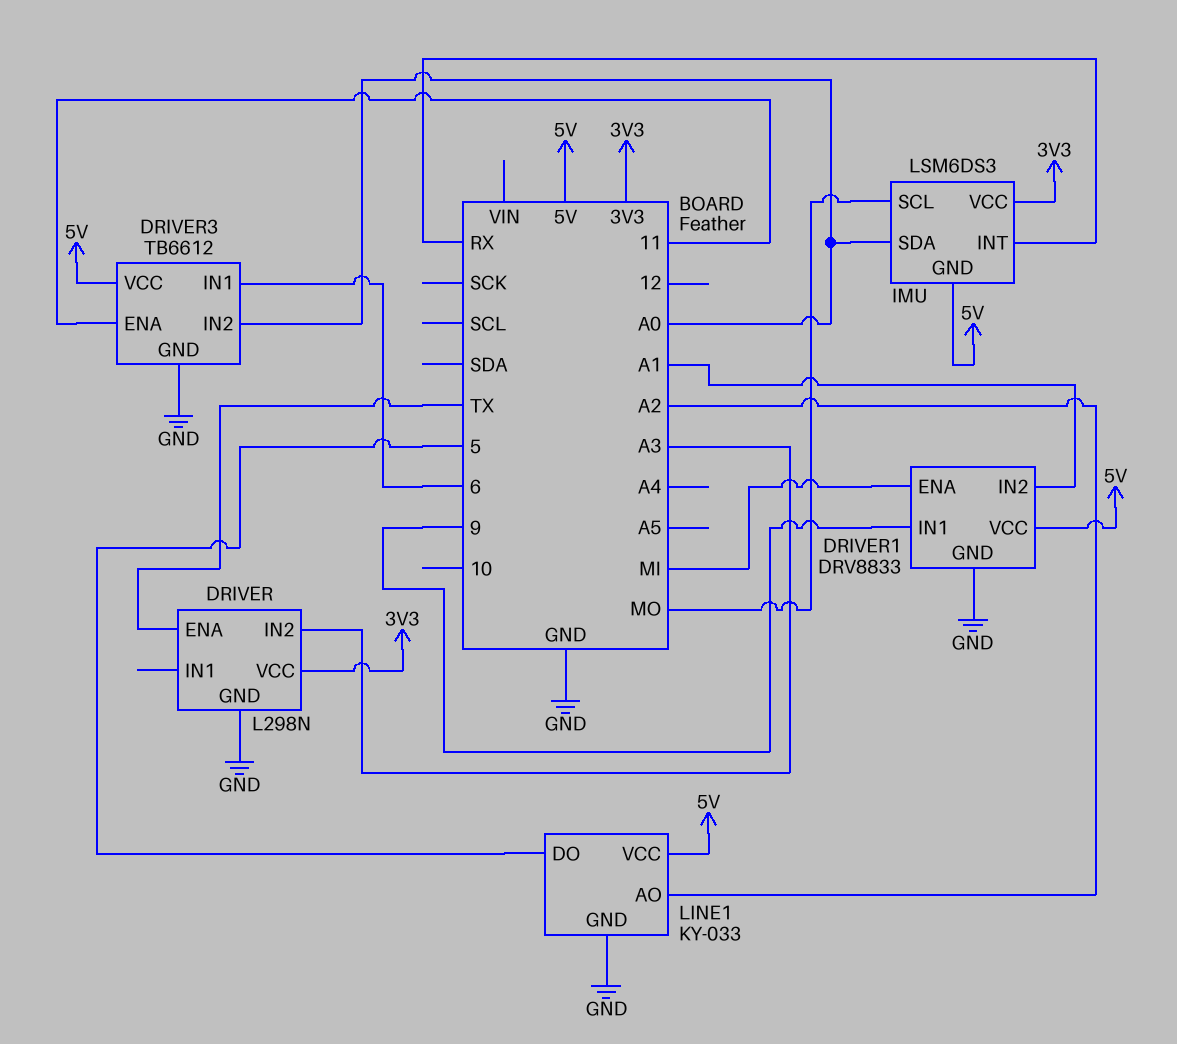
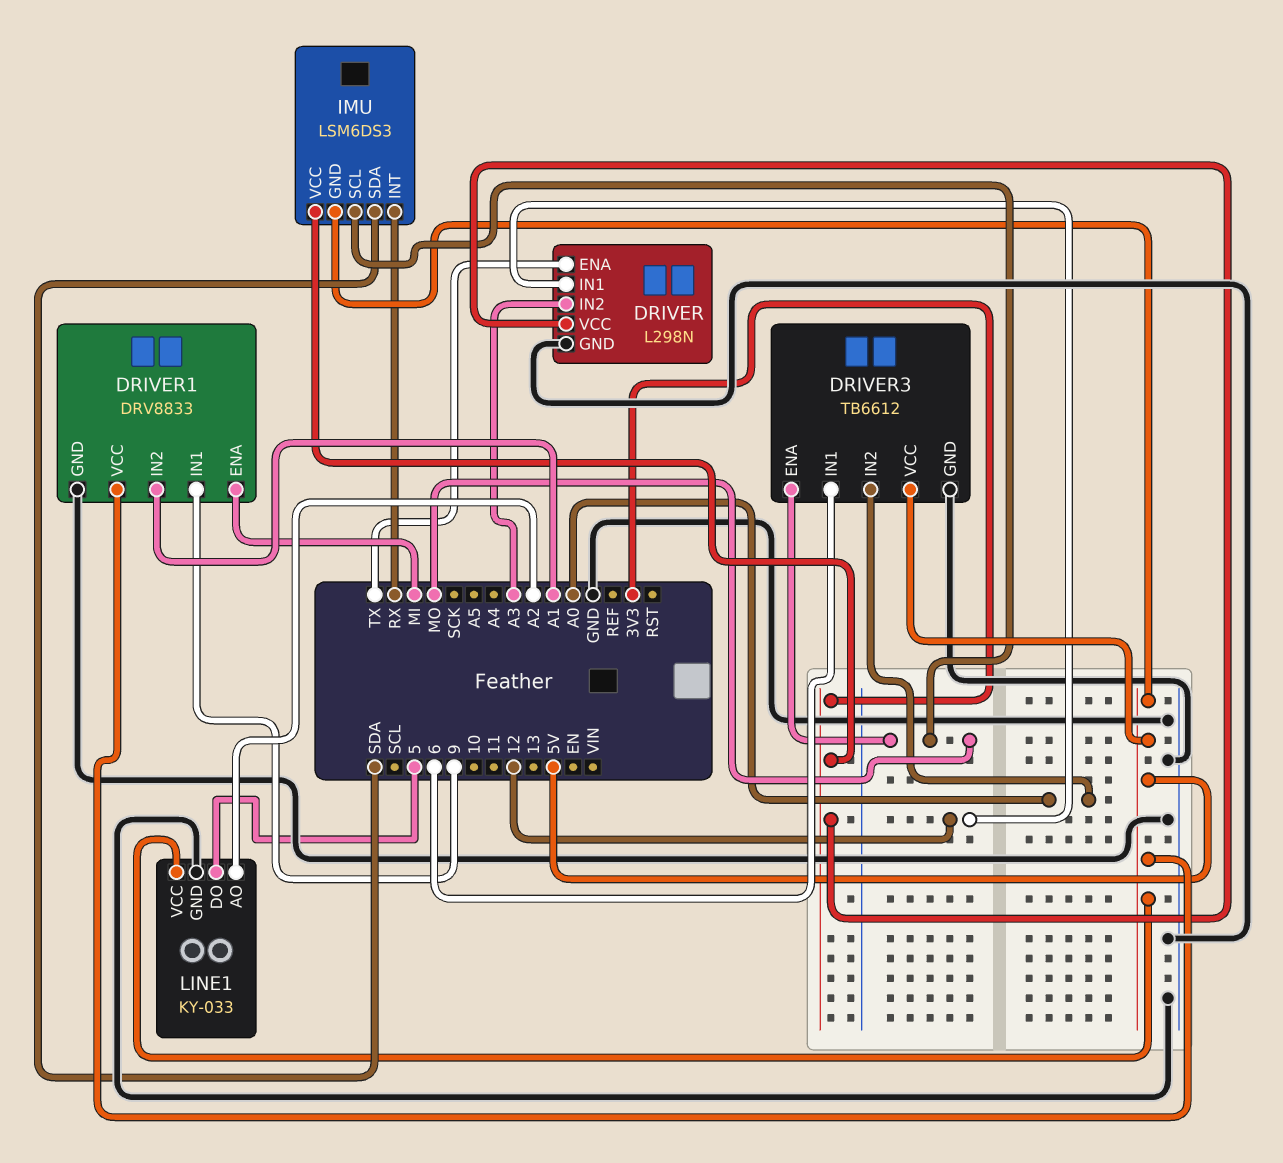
DRIVER pin IN1: none -> 12
DRIVER3 pin ENA: 11 -> MO
IMU pin SDA: A0 -> SDA

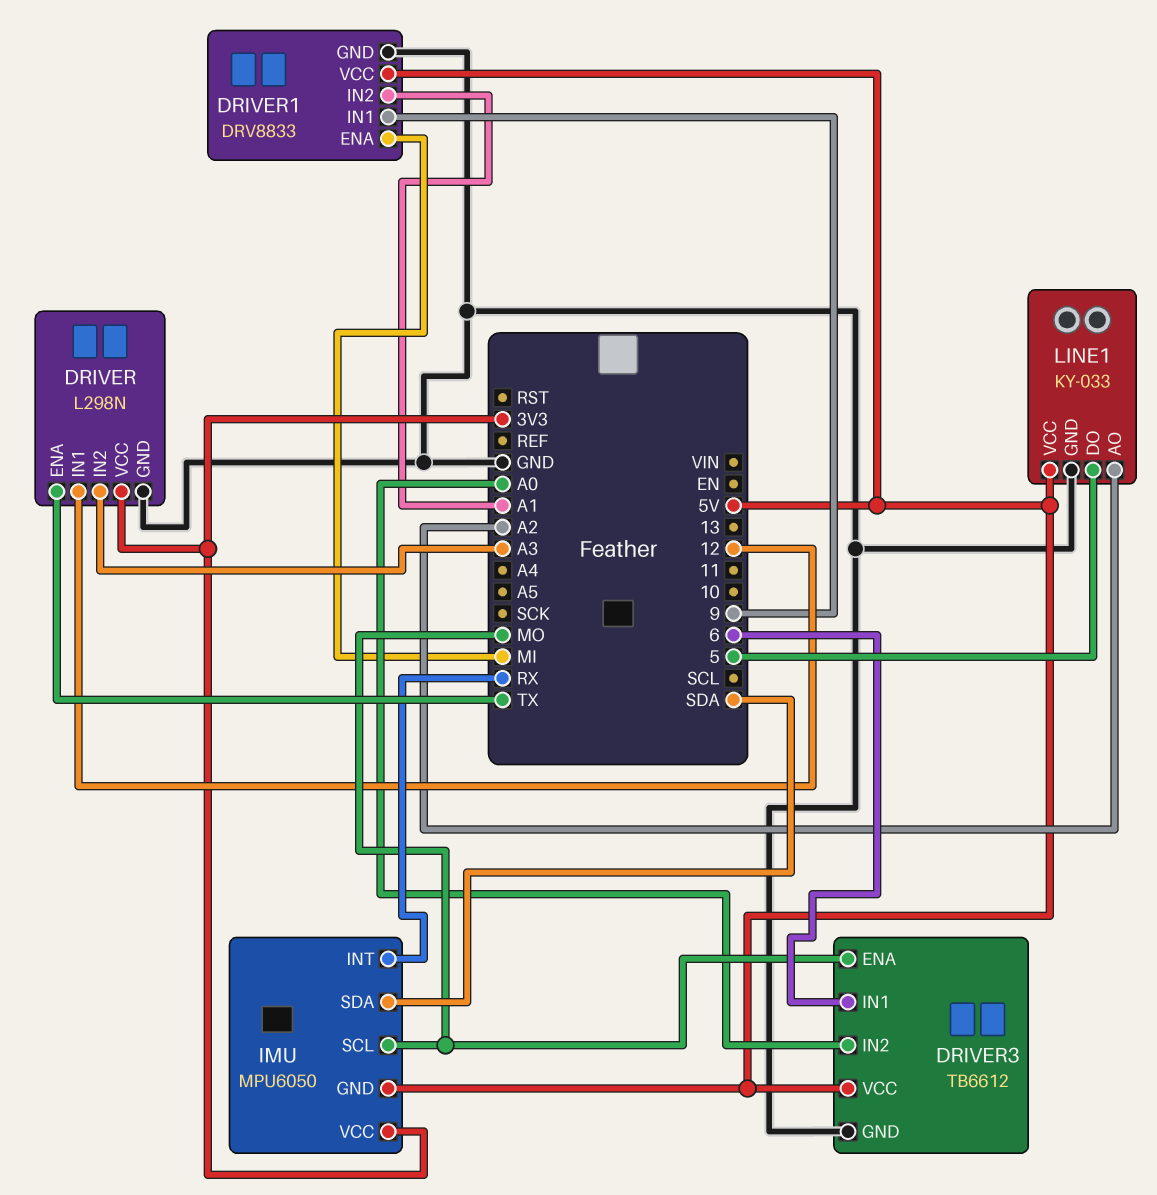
IMU: LSM6DS3 -> MPU6050

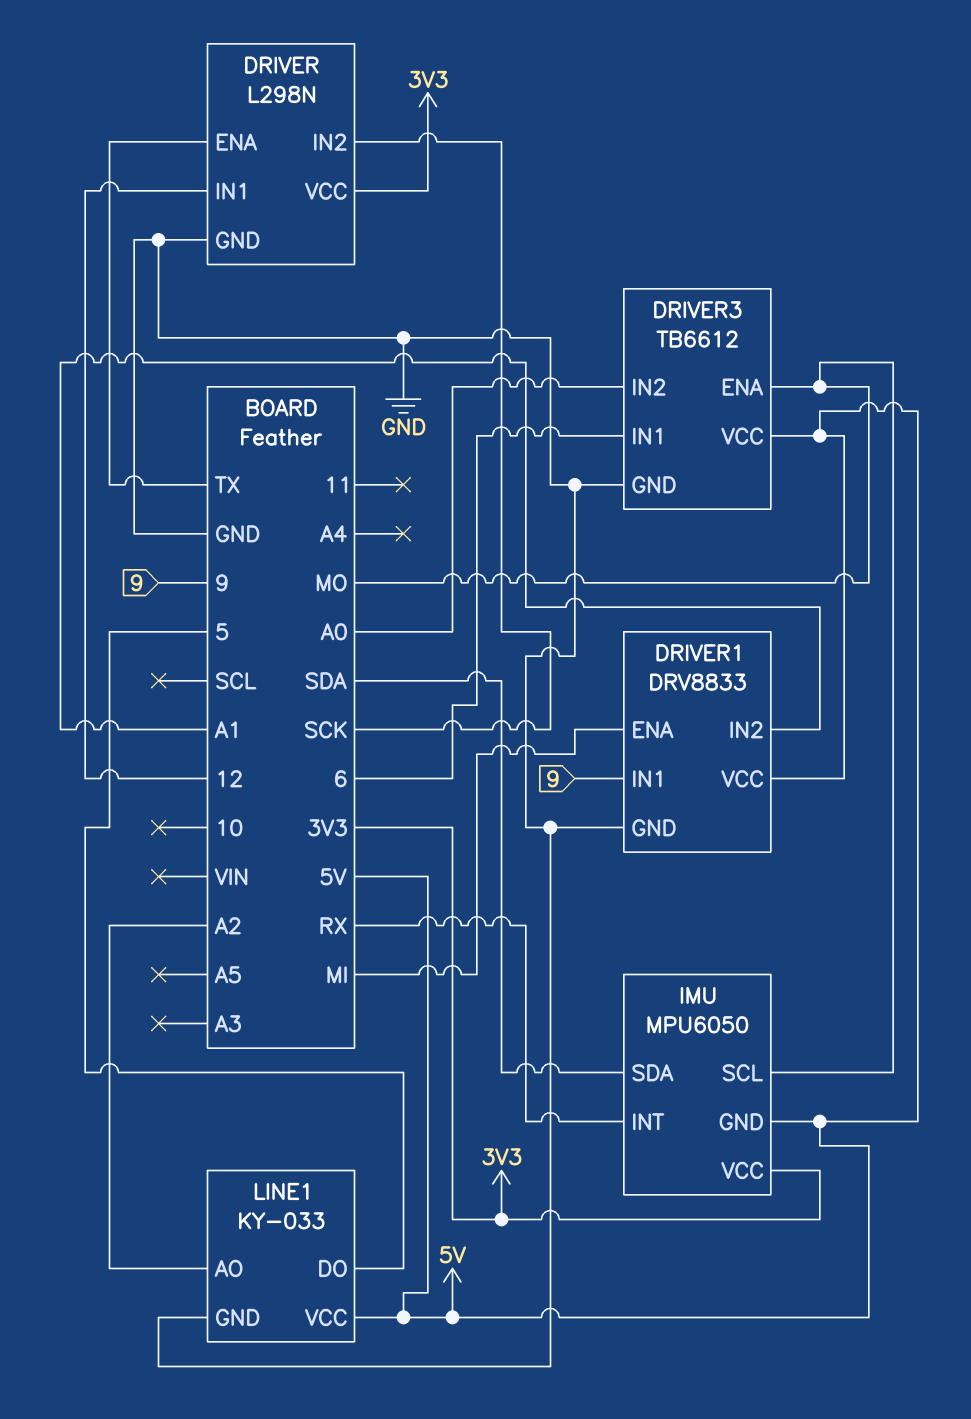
DRIVER pin IN2: A3 -> SCK

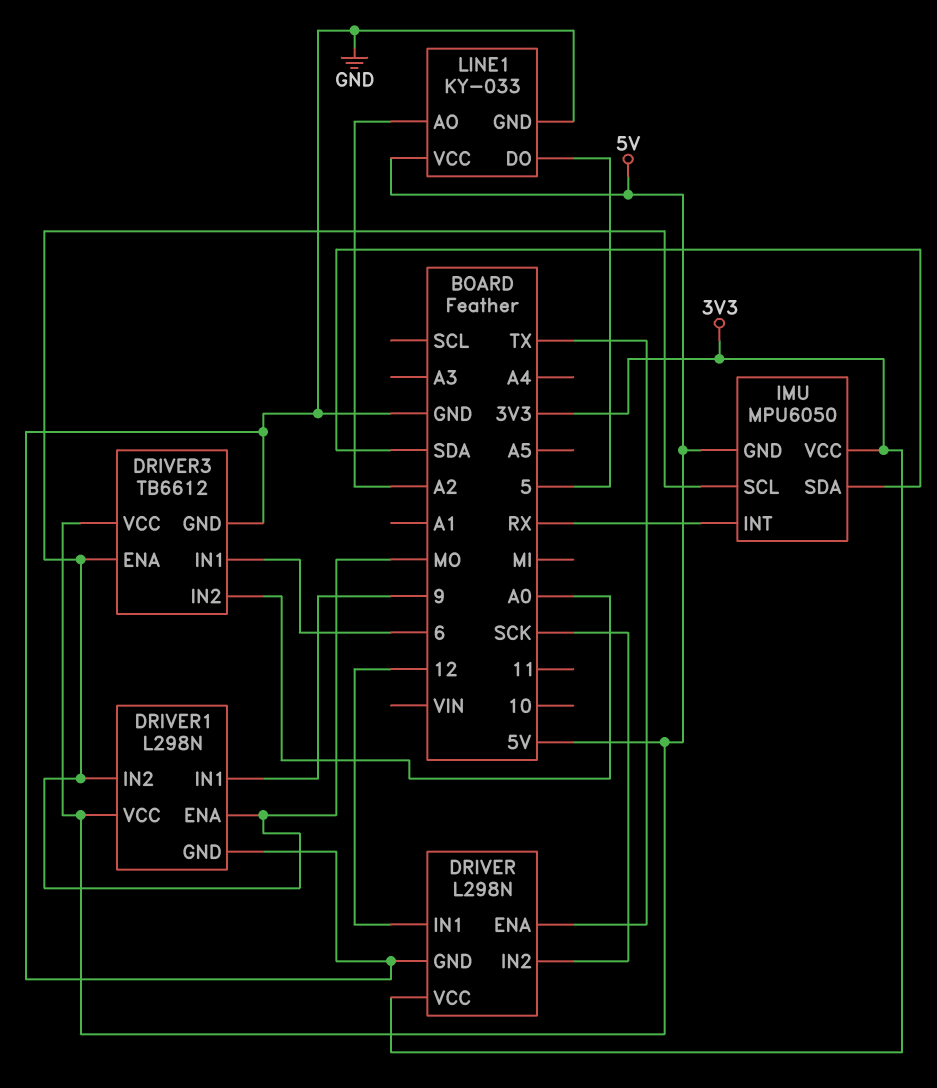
DRIVER1: DRV8833 -> L298N
DRIVER1 pin ENA: MI -> MO
DRIVER1 pin IN2: A1 -> MO

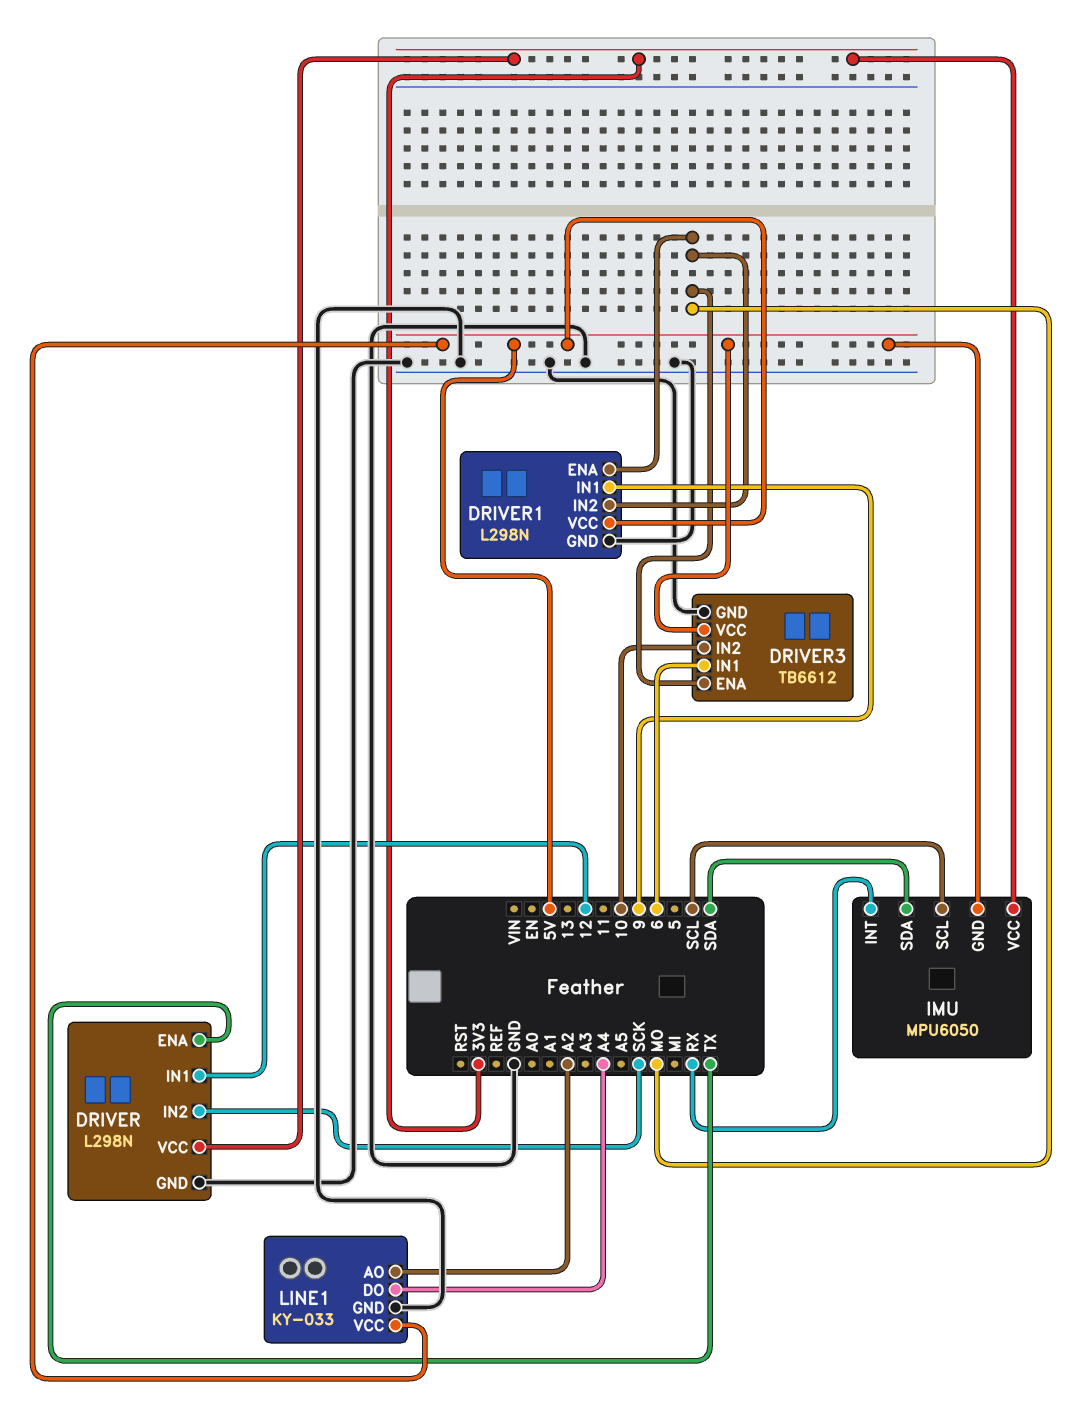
DRIVER3 pin IN2: A0 -> 10
IMU pin SCL: MO -> SCL
LINE1 pin DO: 5 -> A4

